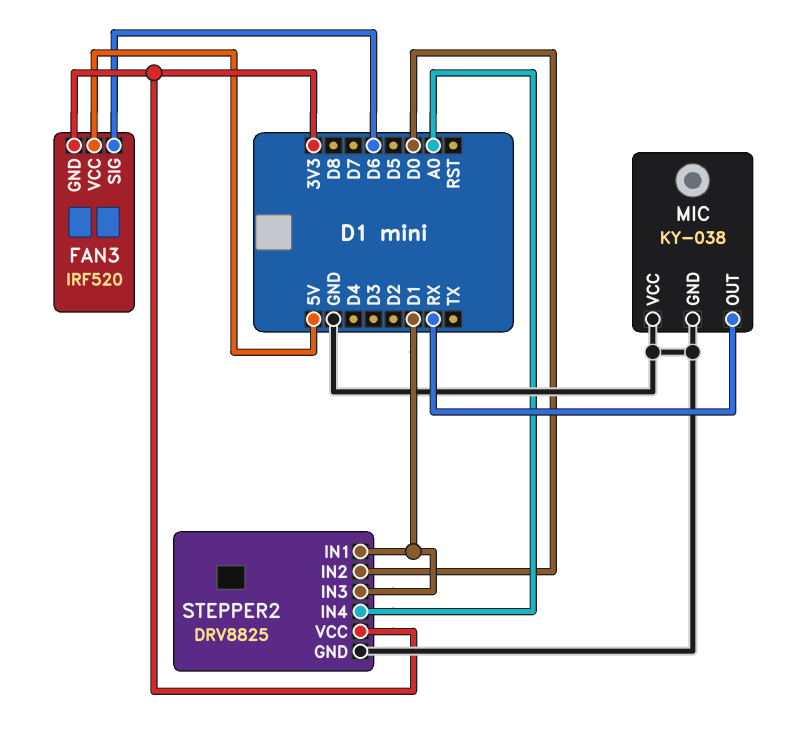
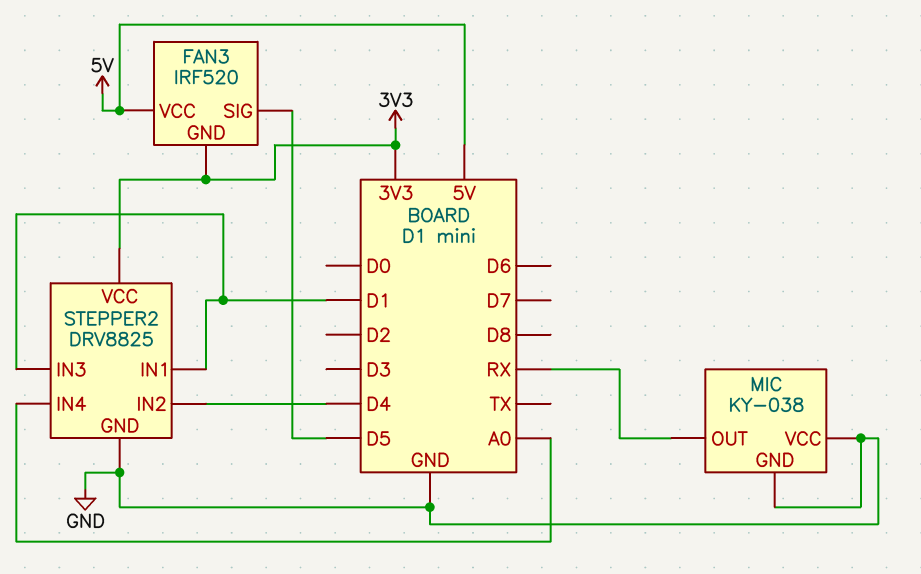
FAN3 pin SIG: D6 -> D5
STEPPER2 pin IN2: D0 -> D4

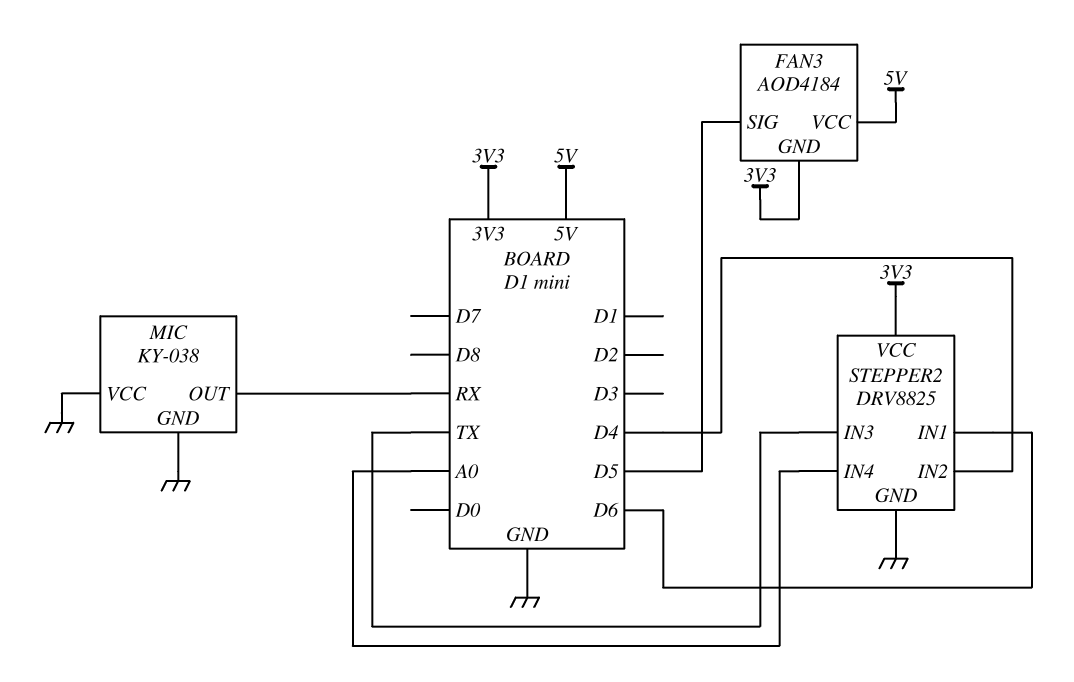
FAN3: IRF520 -> AOD4184
STEPPER2 pin IN1: D1 -> D6
STEPPER2 pin IN3: D1 -> TX

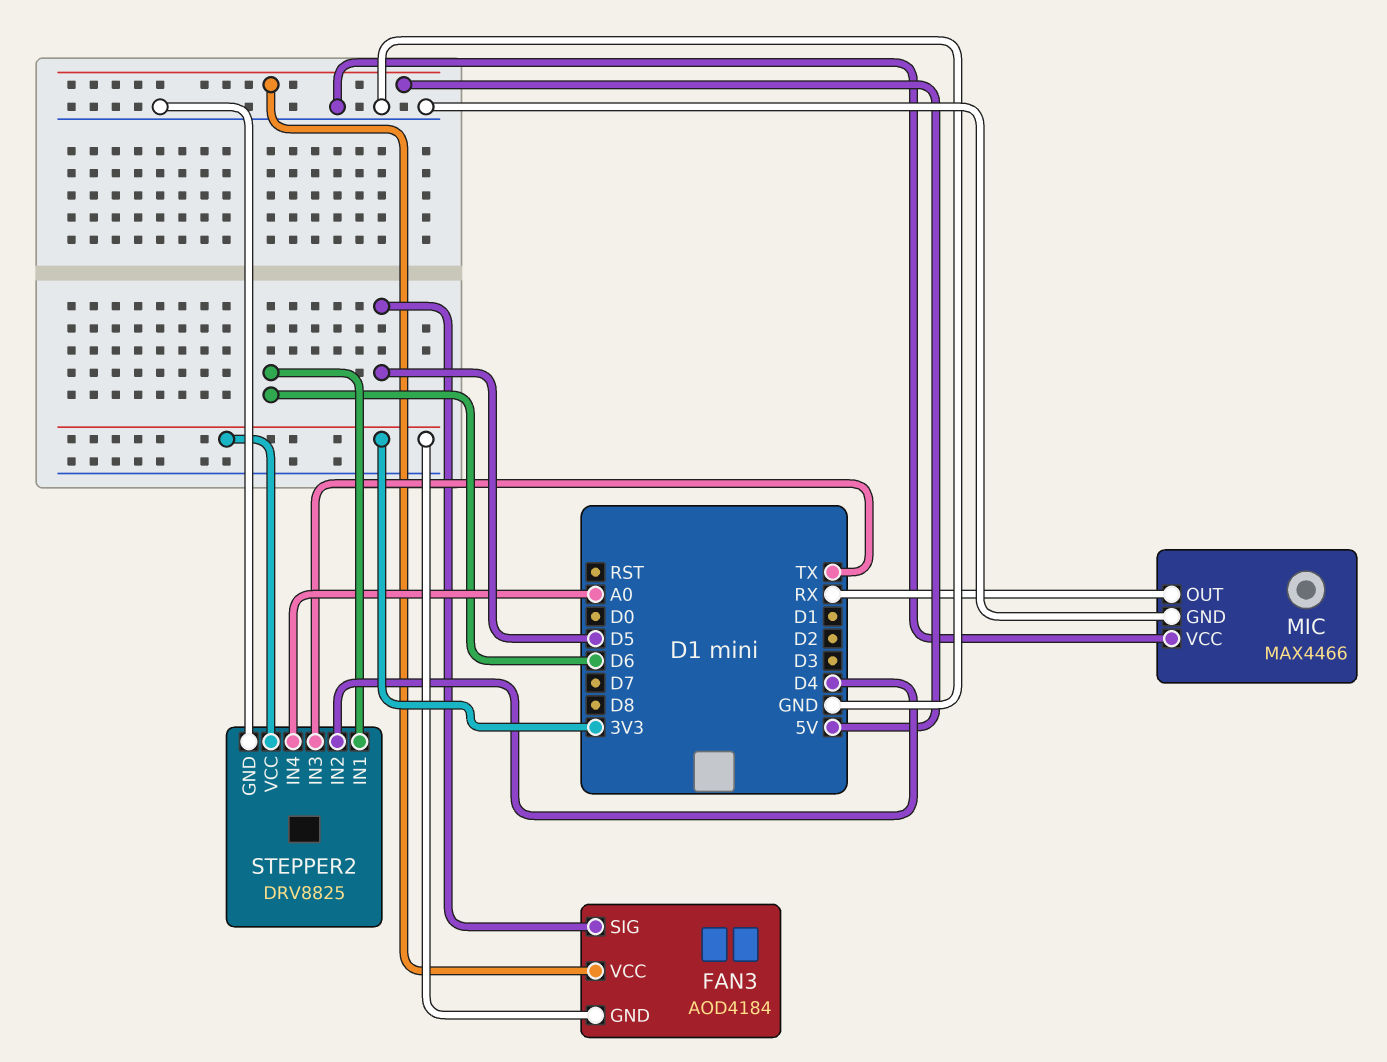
MIC: KY-038 -> MAX4466

